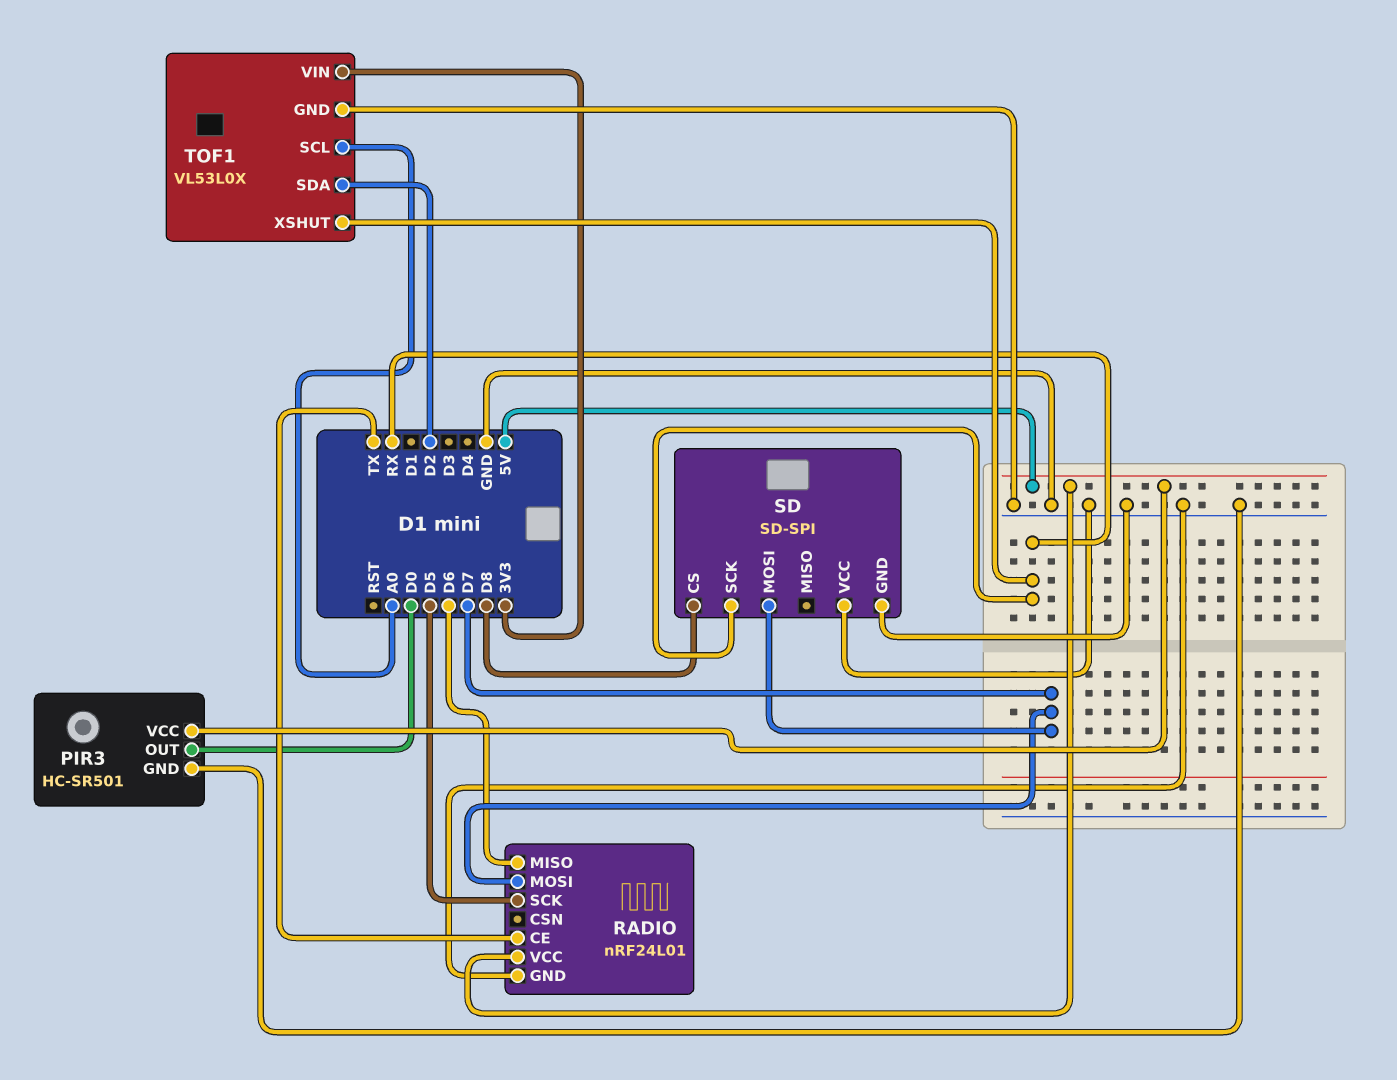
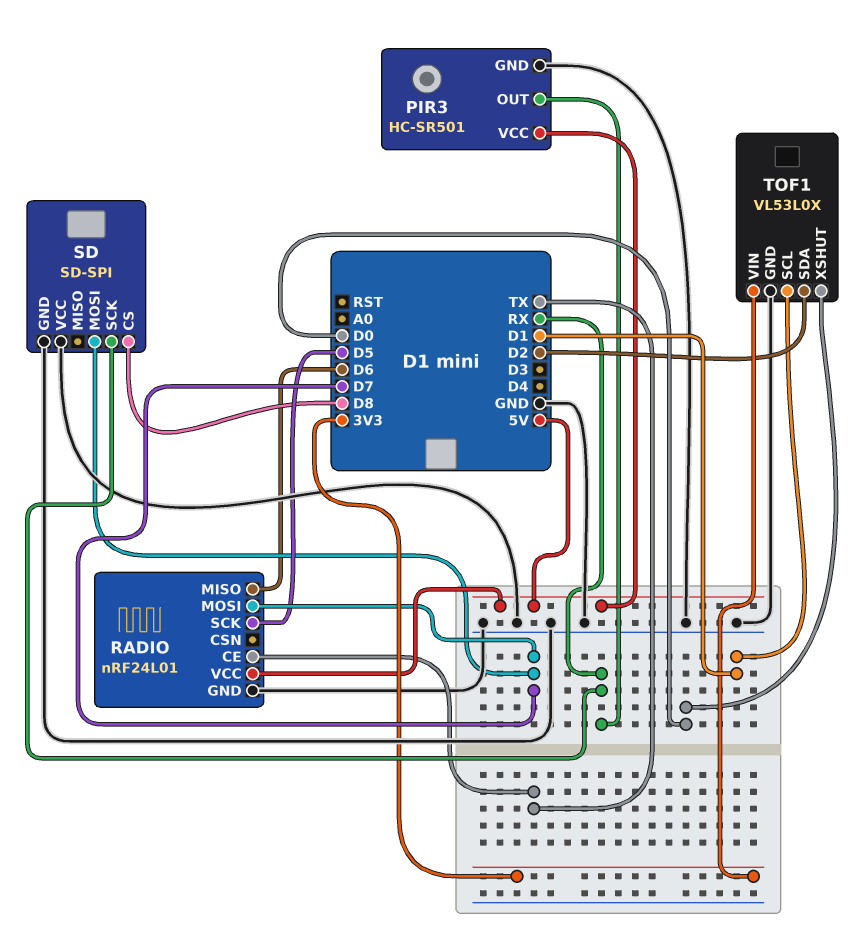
PIR3 pin OUT: D0 -> RX
TOF1 pin SCL: A0 -> D1
TOF1 pin XSHUT: RX -> D0

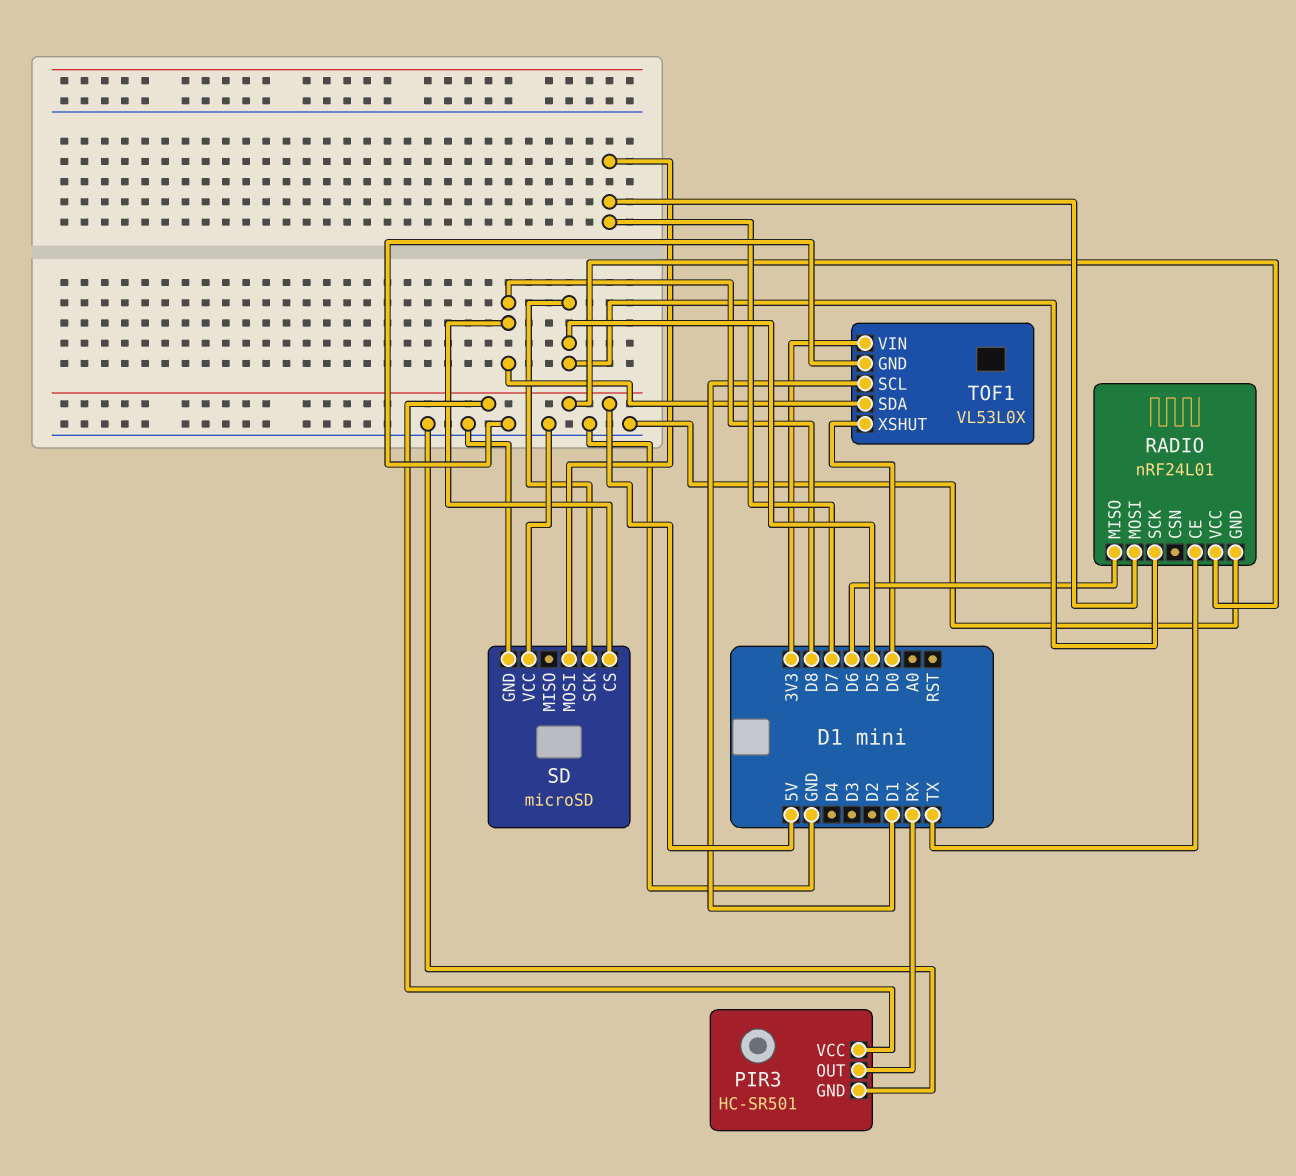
SD: SD-SPI -> microSD
SD pin SCK: RX -> D5
TOF1 pin SDA: D2 -> D8

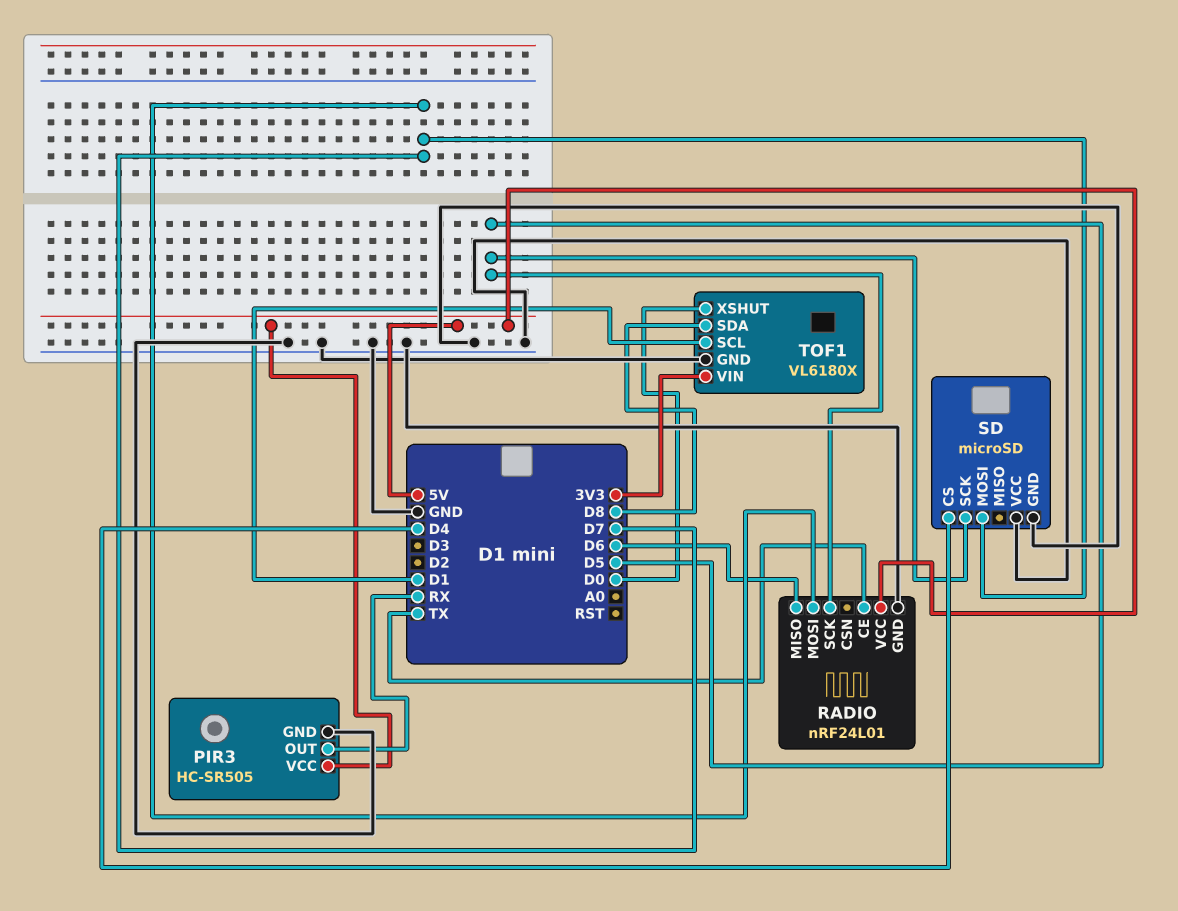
PIR3: HC-SR501 -> HC-SR505
SD pin CS: D8 -> D4
TOF1: VL53L0X -> VL6180X

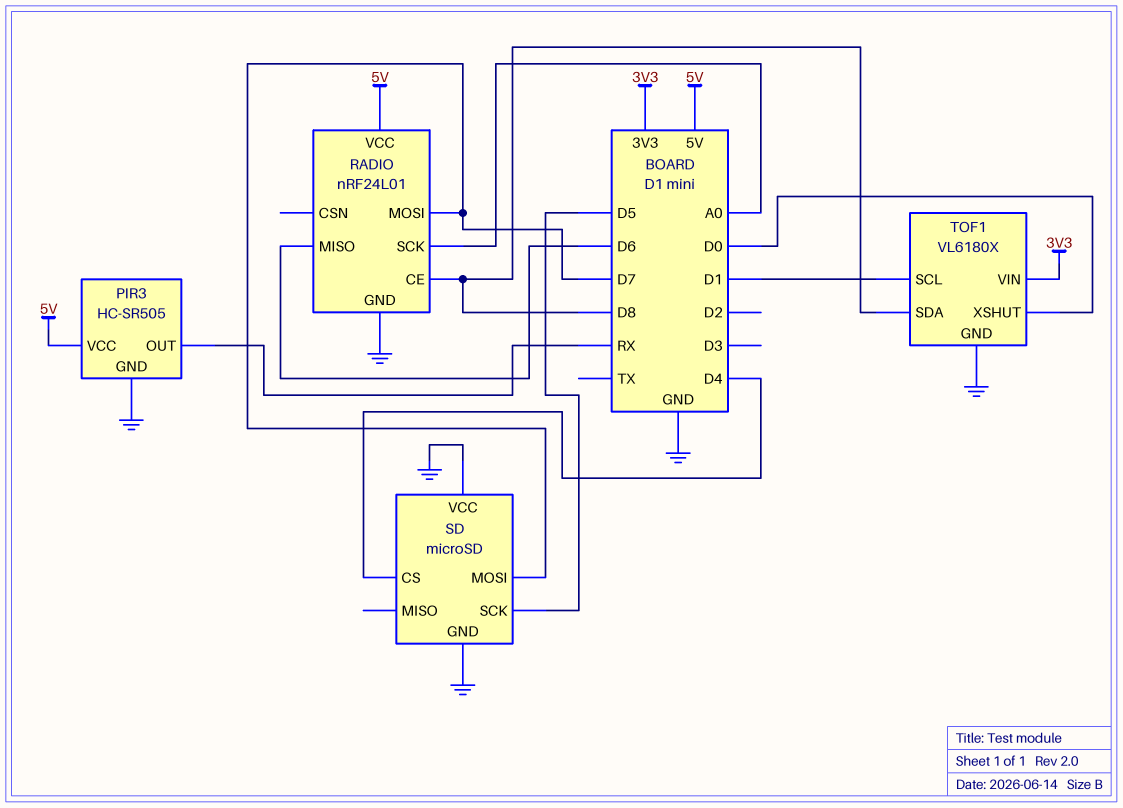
RADIO pin CE: TX -> D8
RADIO pin SCK: D5 -> A0

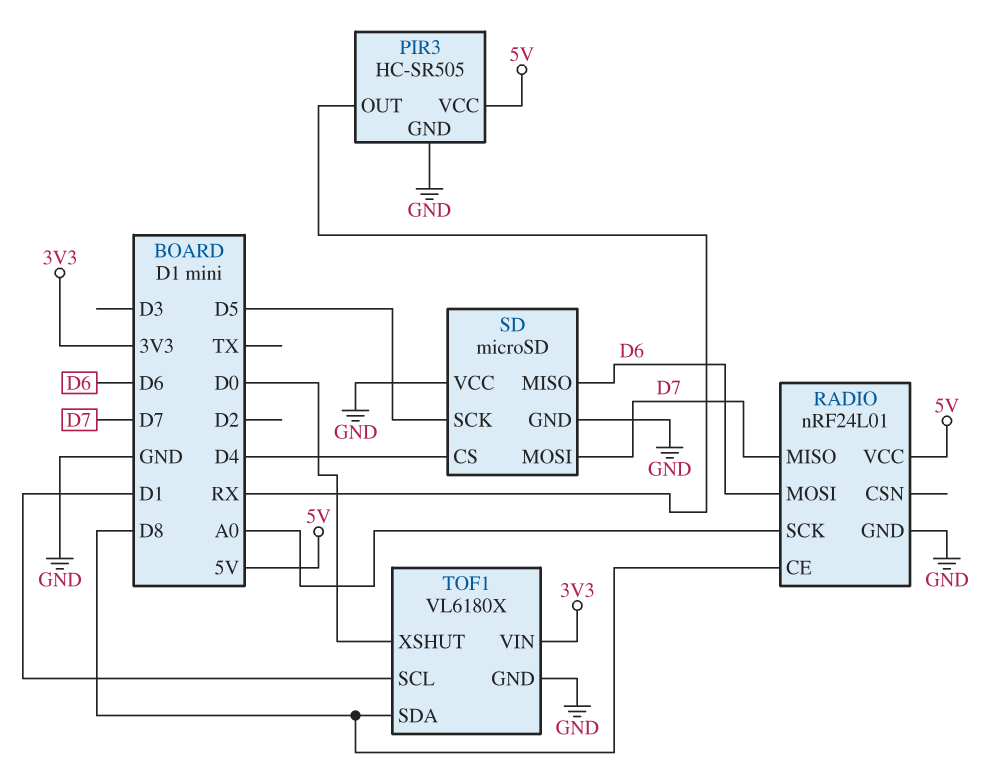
RADIO pin MISO: D6 -> D7
RADIO pin MOSI: D7 -> D6
SD pin MISO: none -> D6

